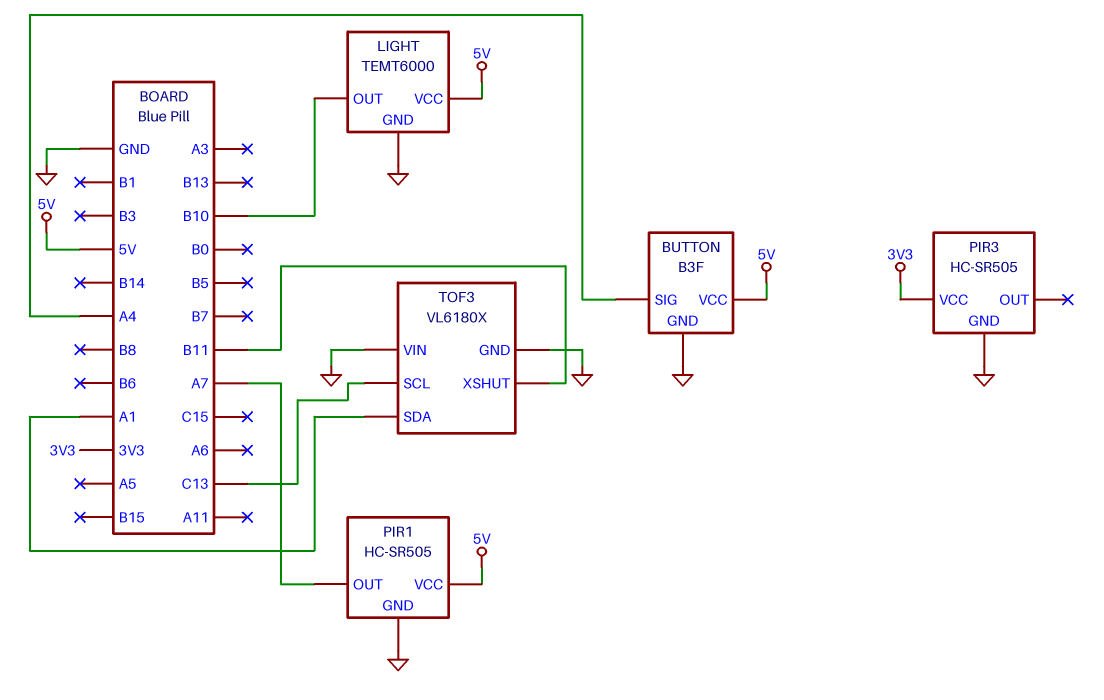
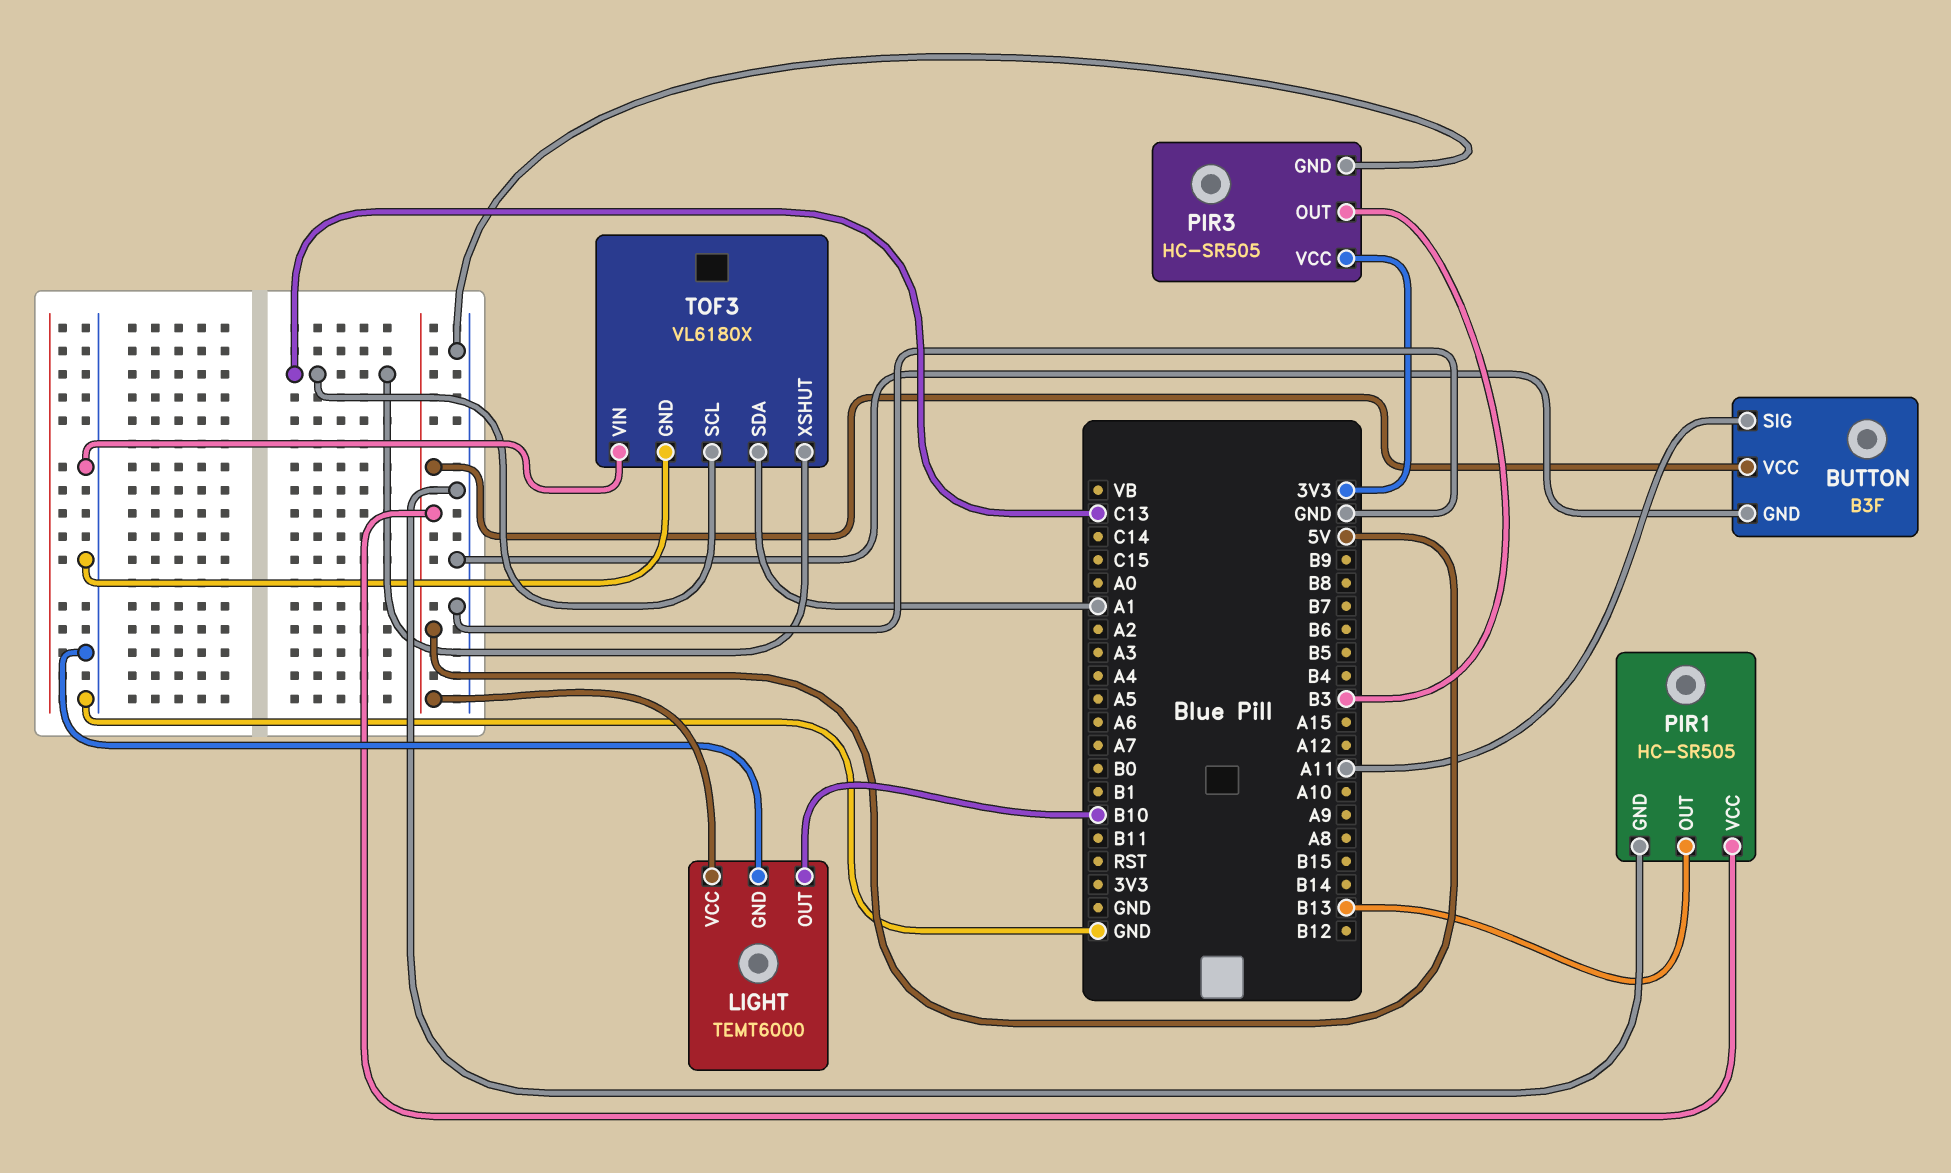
BUTTON pin SIG: A4 -> A11
PIR1 pin OUT: A7 -> B13
PIR3 pin OUT: none -> B3
TOF3 pin XSHUT: B11 -> C13

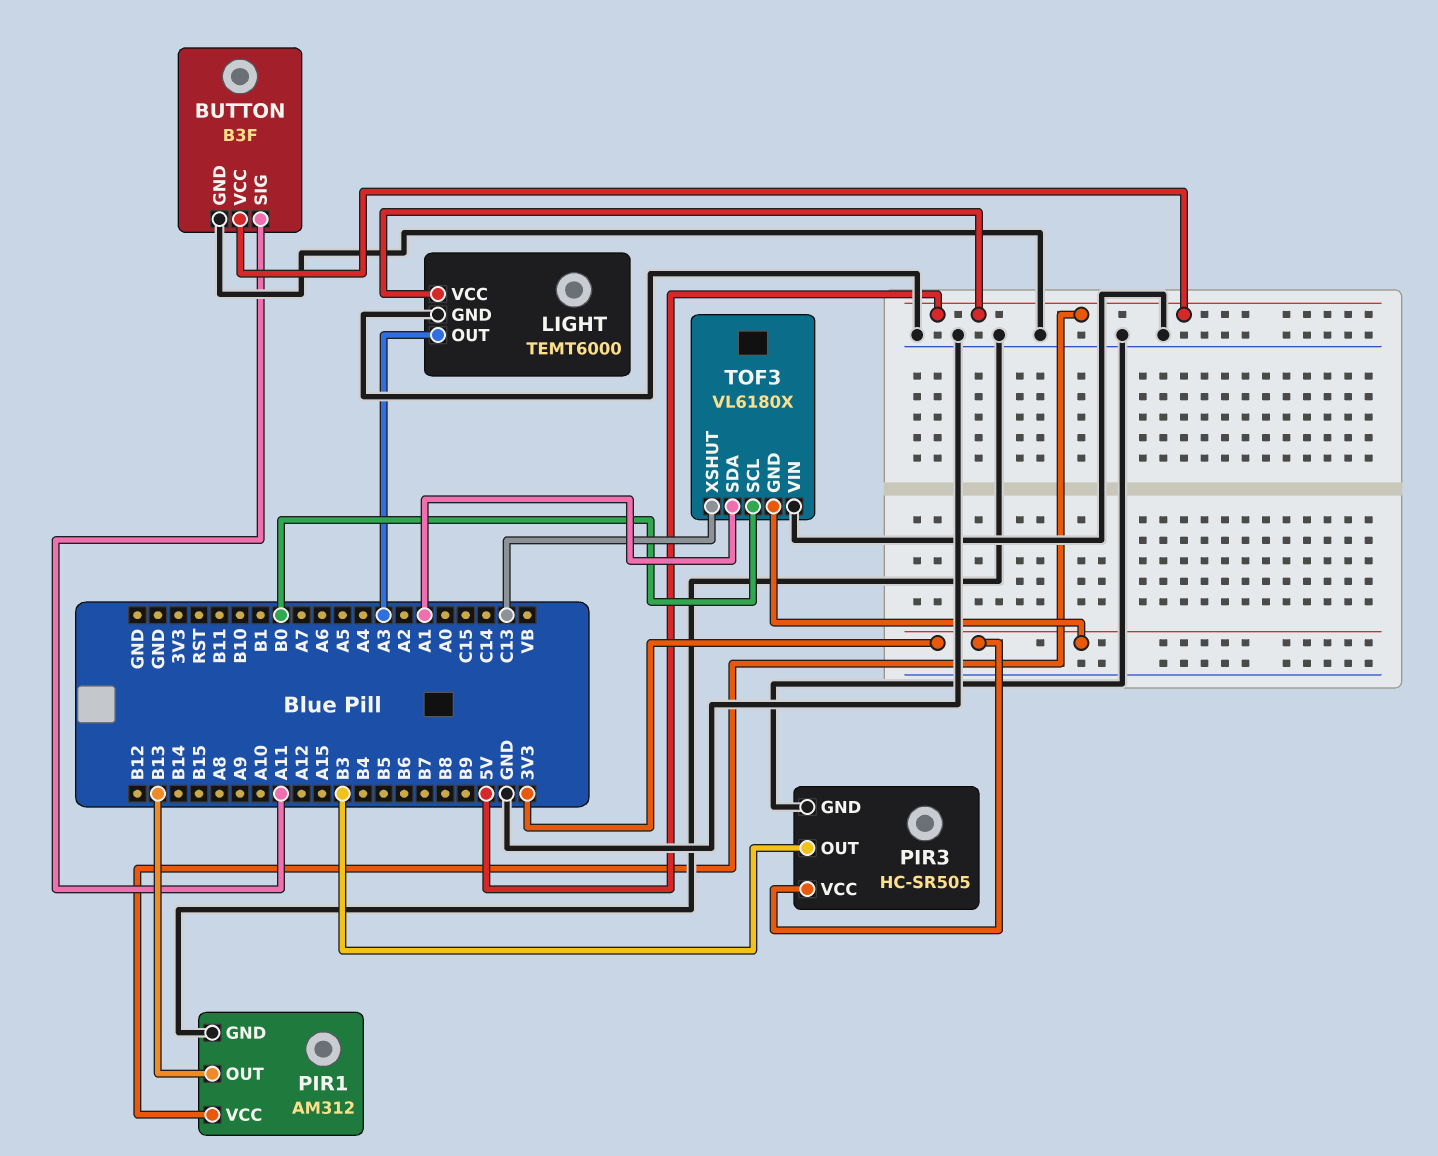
LIGHT pin OUT: B10 -> A3
PIR1: HC-SR505 -> AM312
TOF3 pin GND: GND -> 3V3
TOF3 pin SCL: C13 -> B0

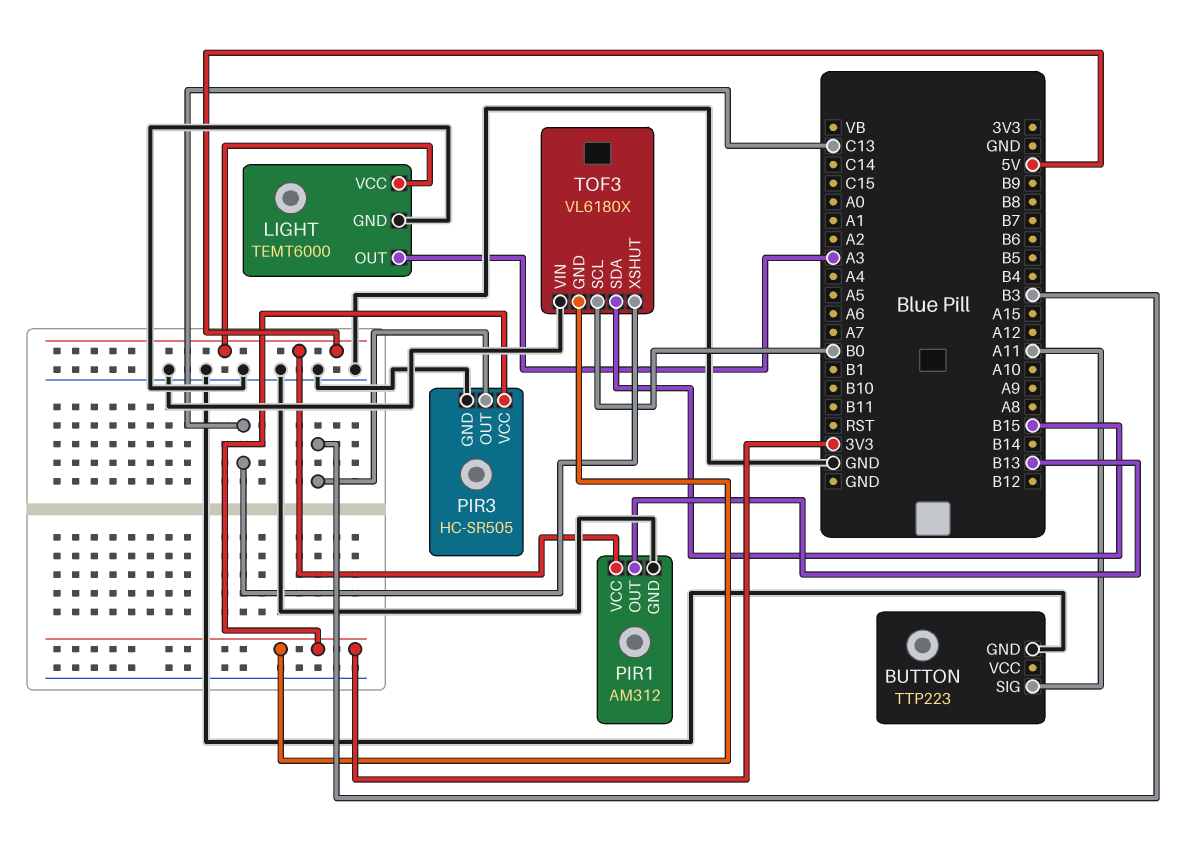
BUTTON: B3F -> TTP223
BUTTON pin VCC: 5V -> none
TOF3 pin SDA: A1 -> B15

